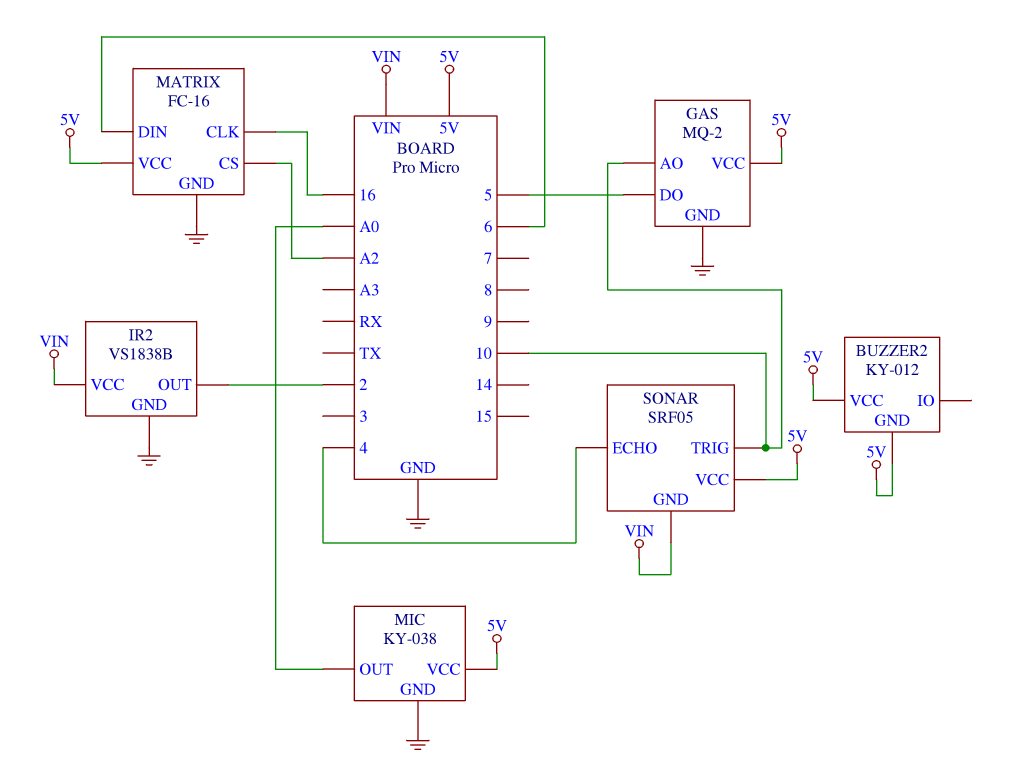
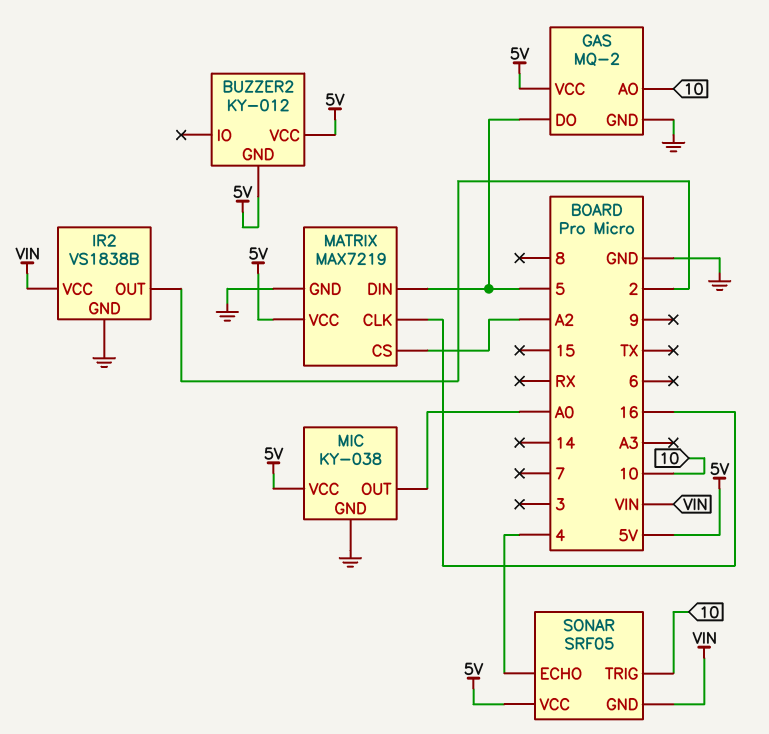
MATRIX: FC-16 -> MAX7219
MATRIX pin DIN: 6 -> 5

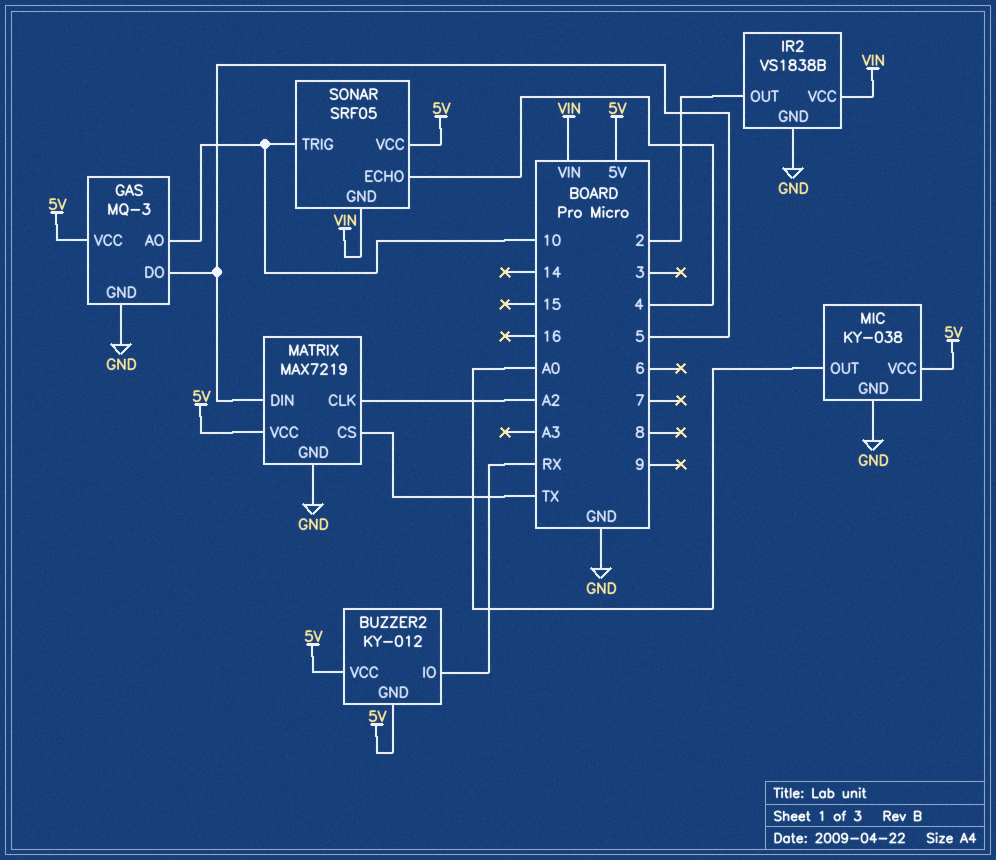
BUZZER2 pin IO: none -> RX
GAS: MQ-2 -> MQ-3
MATRIX pin CLK: 16 -> A2
MATRIX pin CS: A2 -> TX

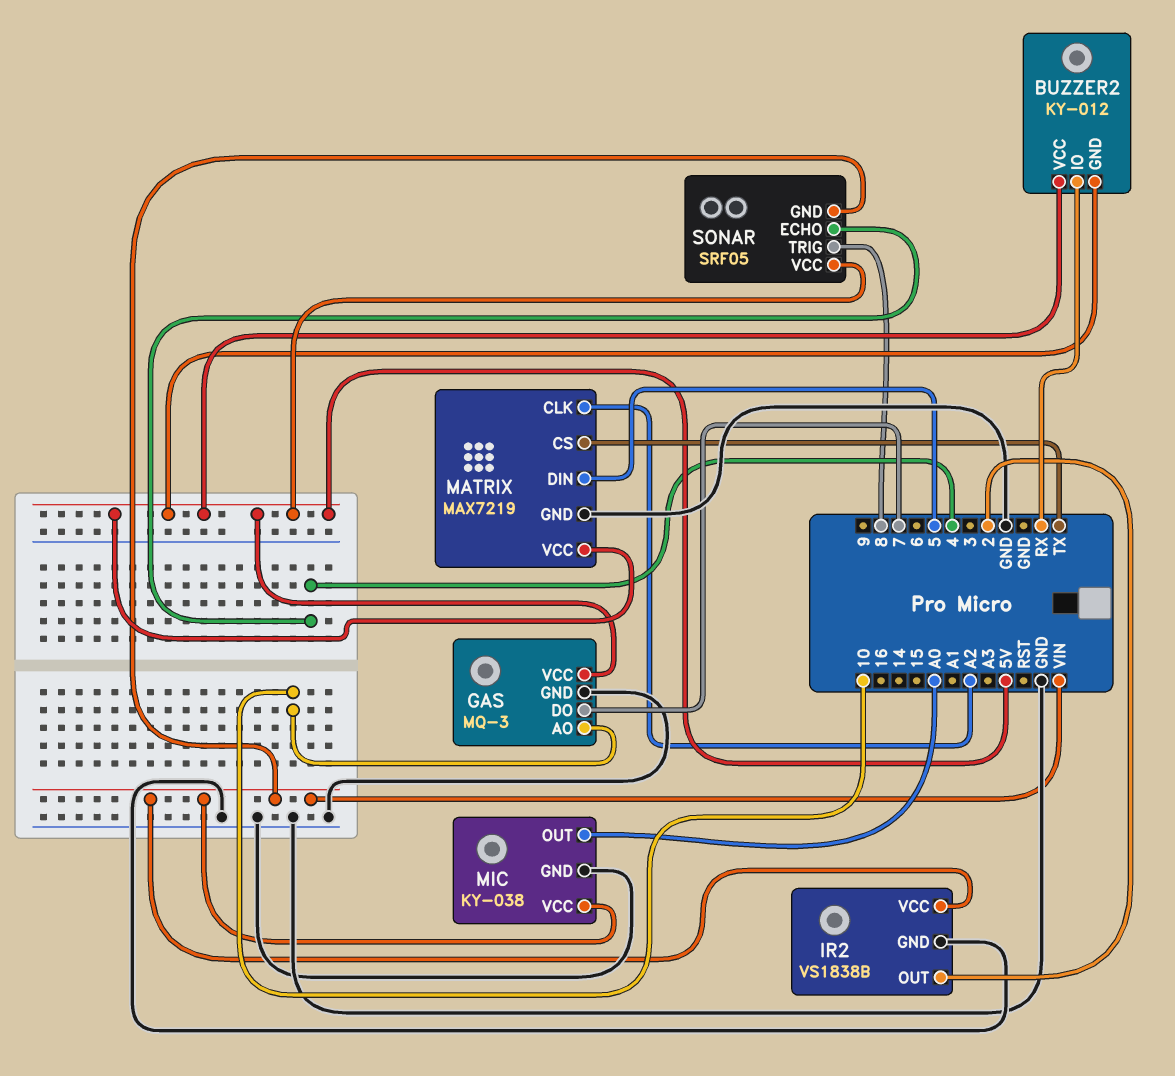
GAS pin DO: 5 -> 7
MIC pin VCC: 5V -> VIN
SONAR pin TRIG: 10 -> 8

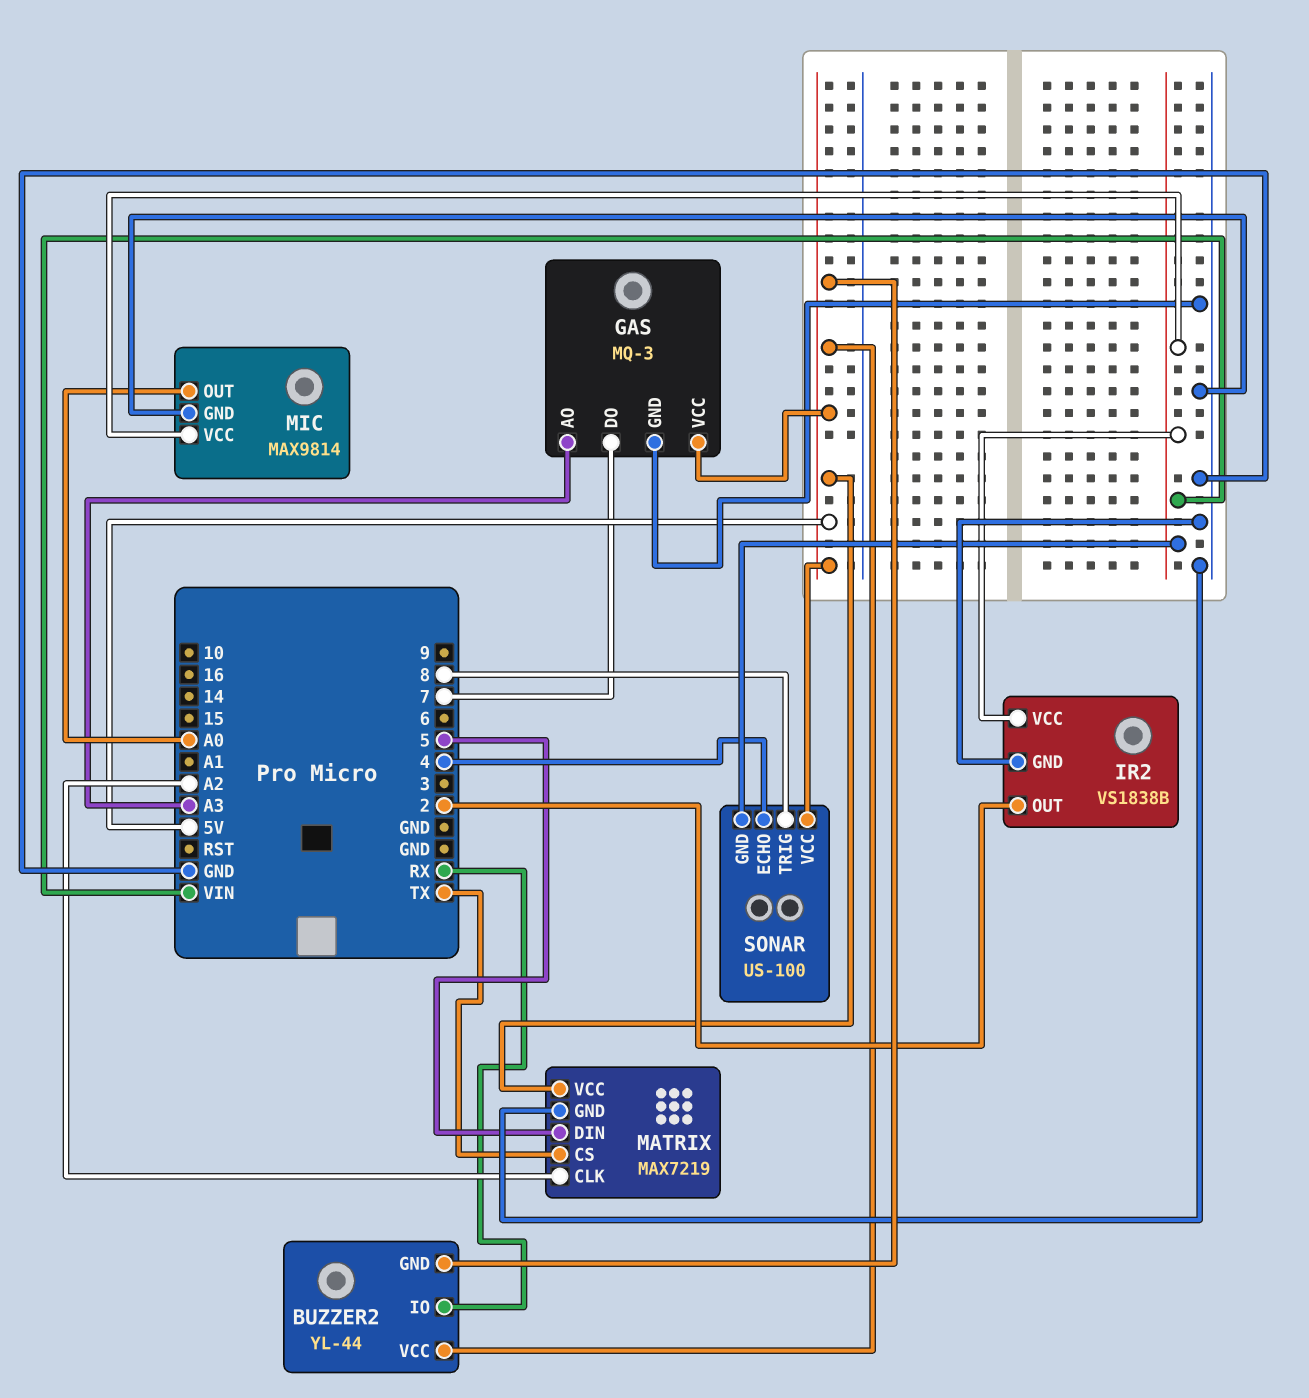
BUZZER2: KY-012 -> YL-44
GAS pin AO: 10 -> A3
MIC: KY-038 -> MAX9814
SONAR: SRF05 -> US-100

